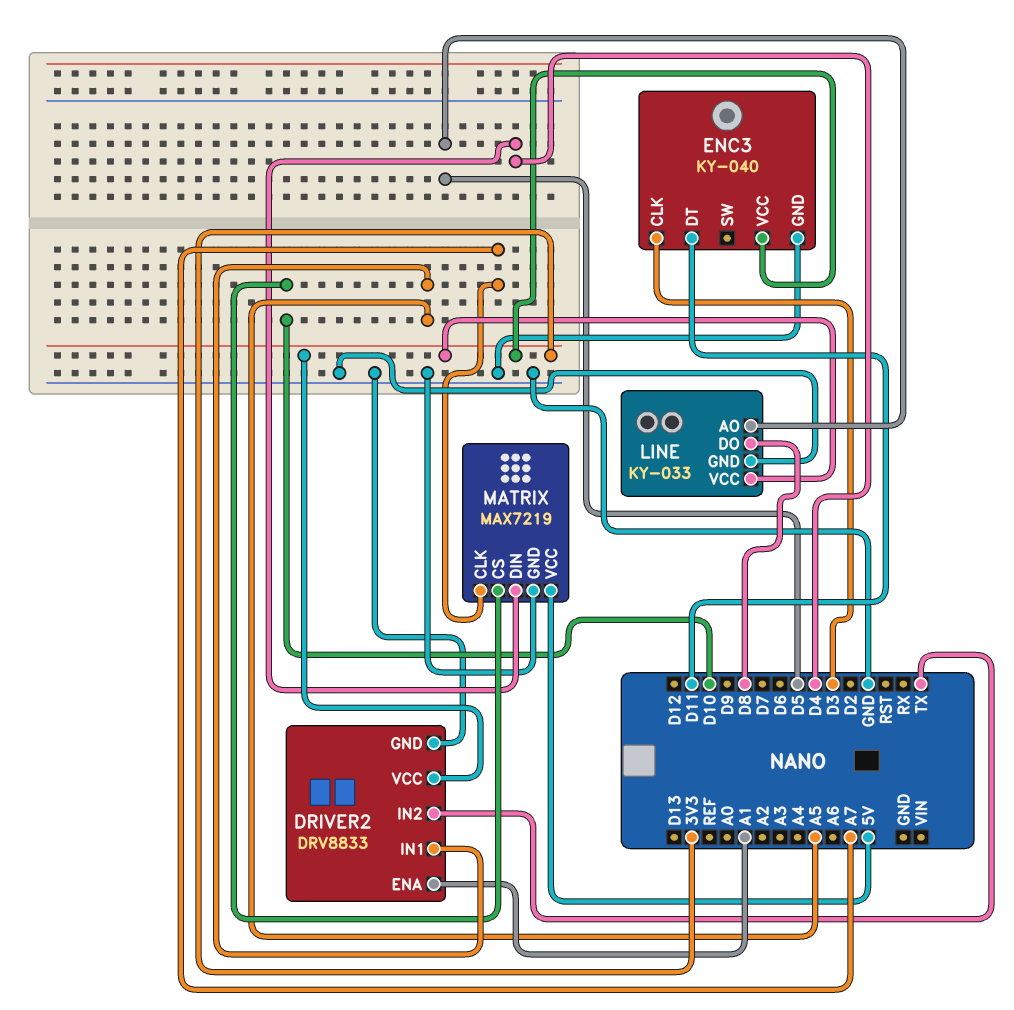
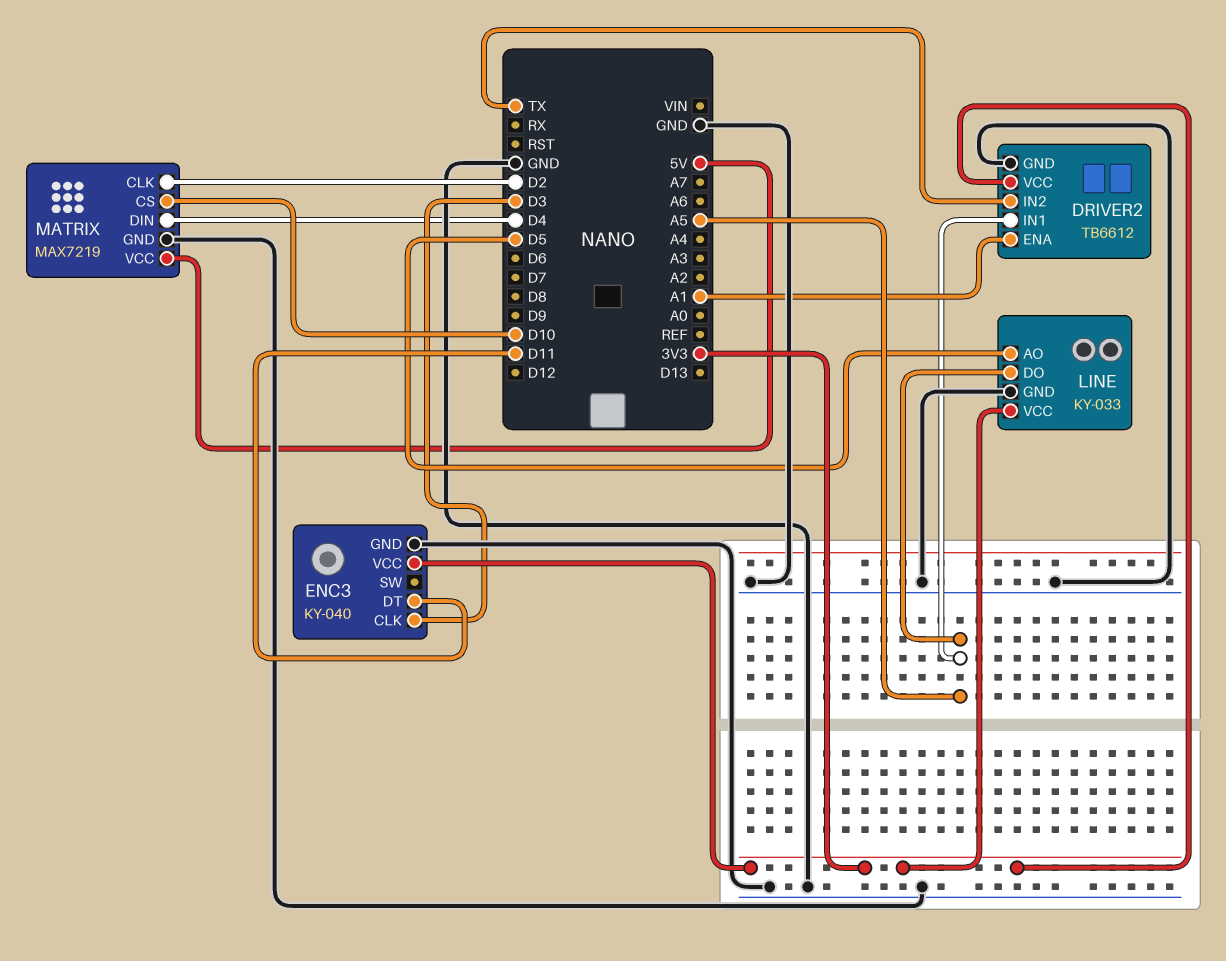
DRIVER2: DRV8833 -> TB6612
LINE pin DO: D8 -> A5
MATRIX pin CLK: A7 -> D2

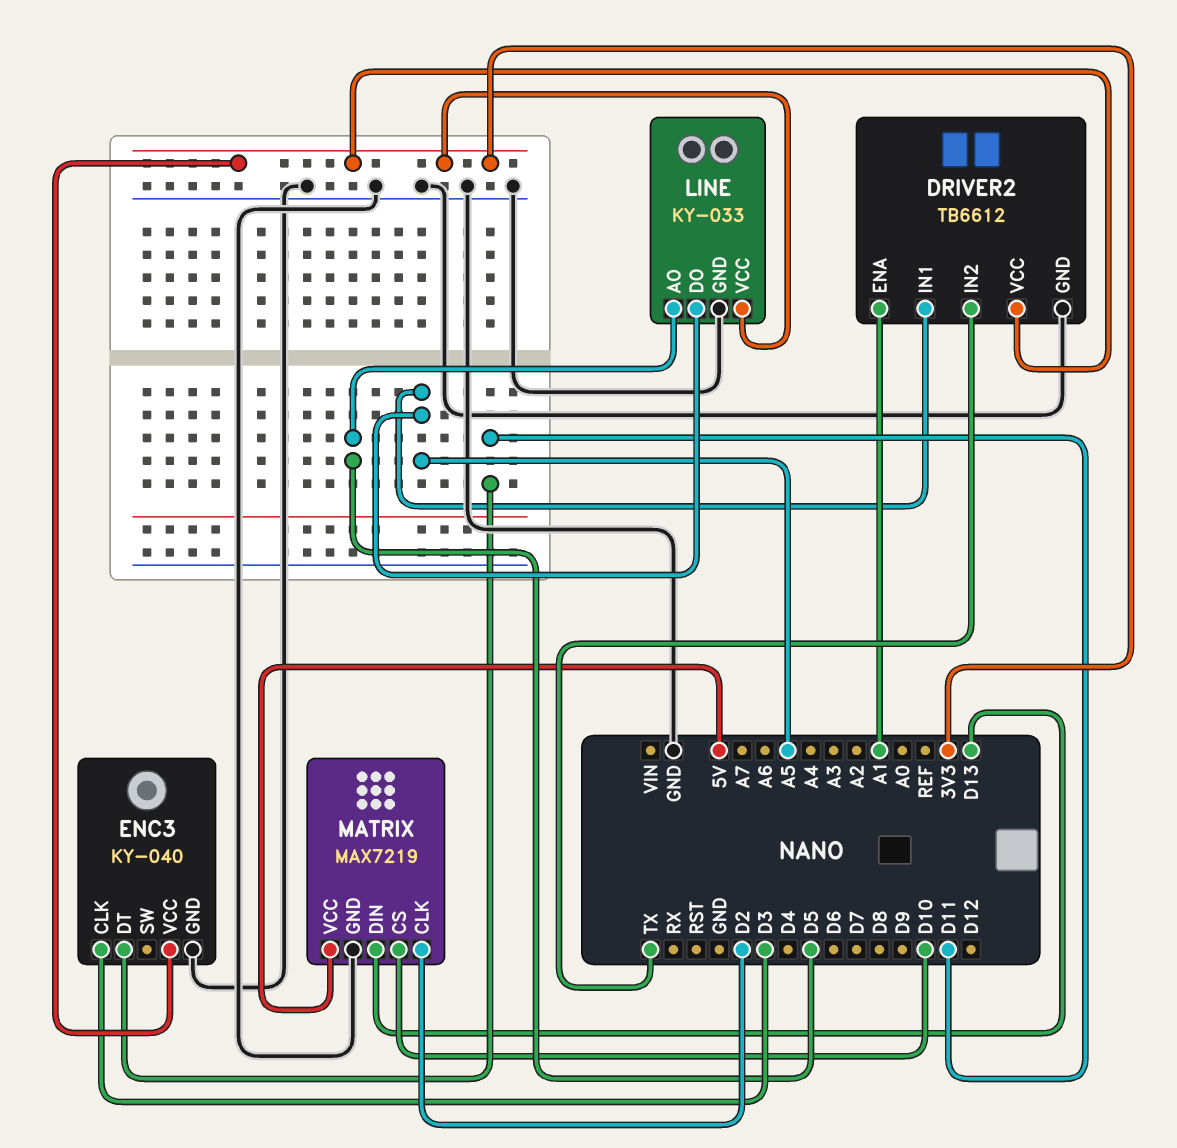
MATRIX pin DIN: D4 -> D13

